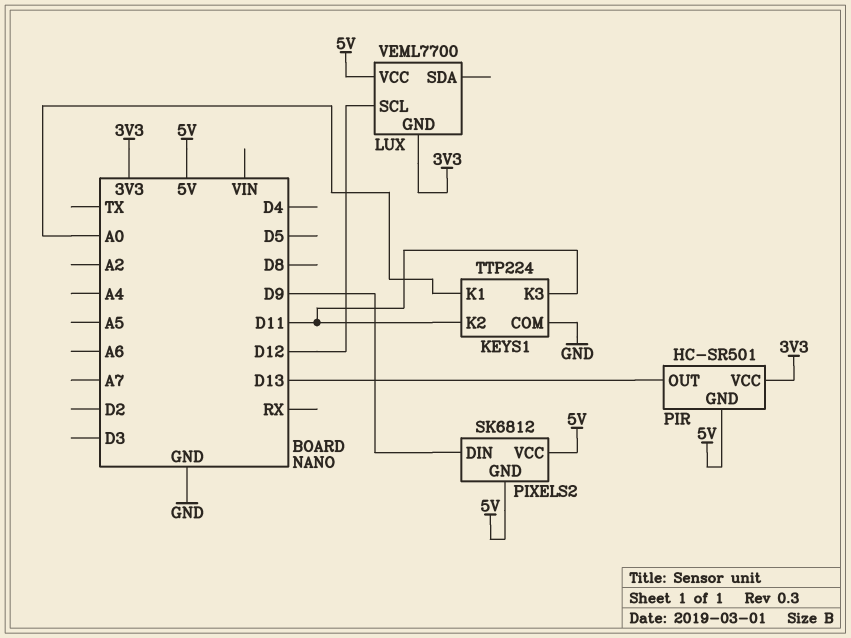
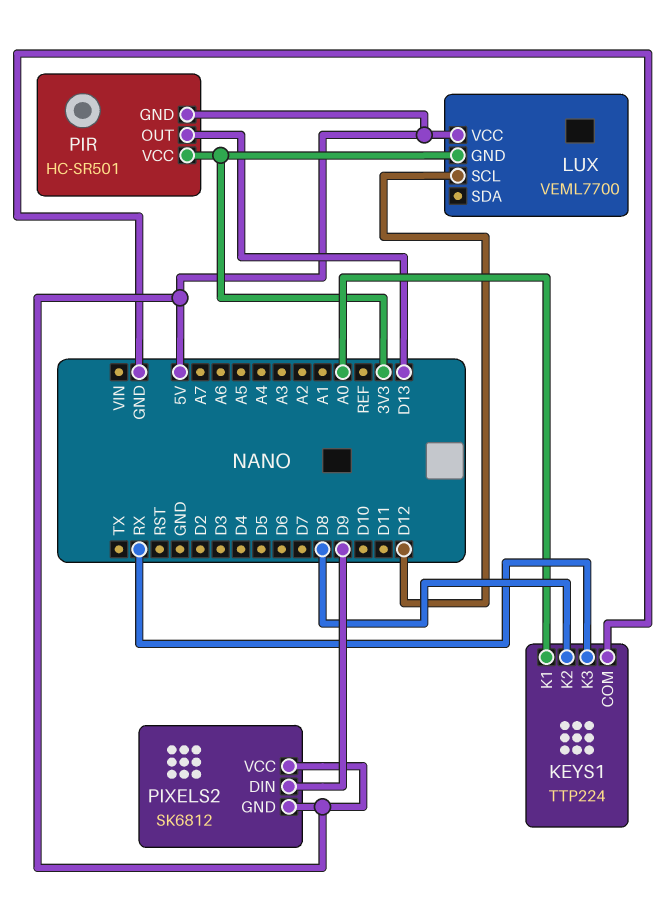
KEYS1 pin K2: D11 -> D8
KEYS1 pin K3: D11 -> RX

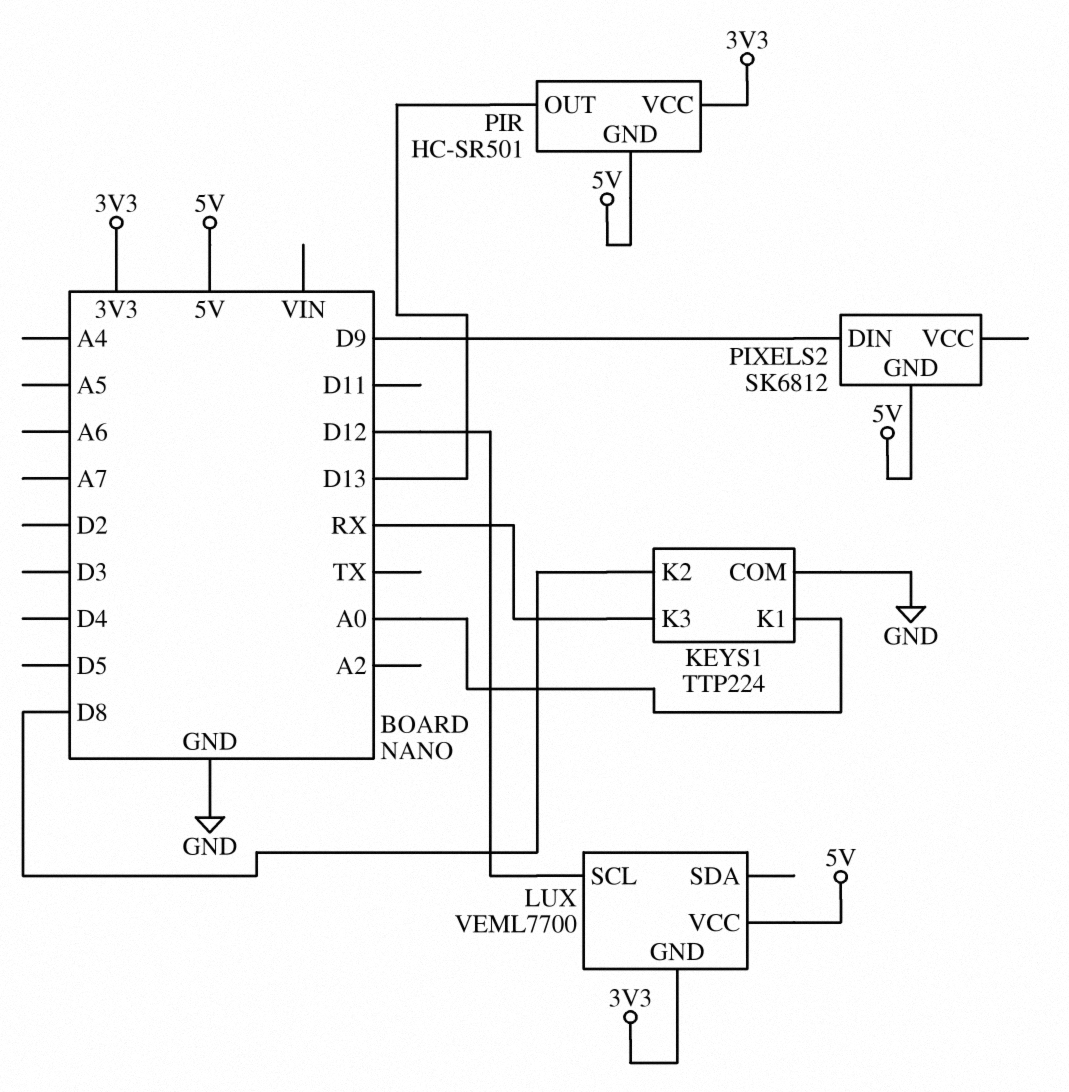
PIXELS2 pin VCC: 5V -> none

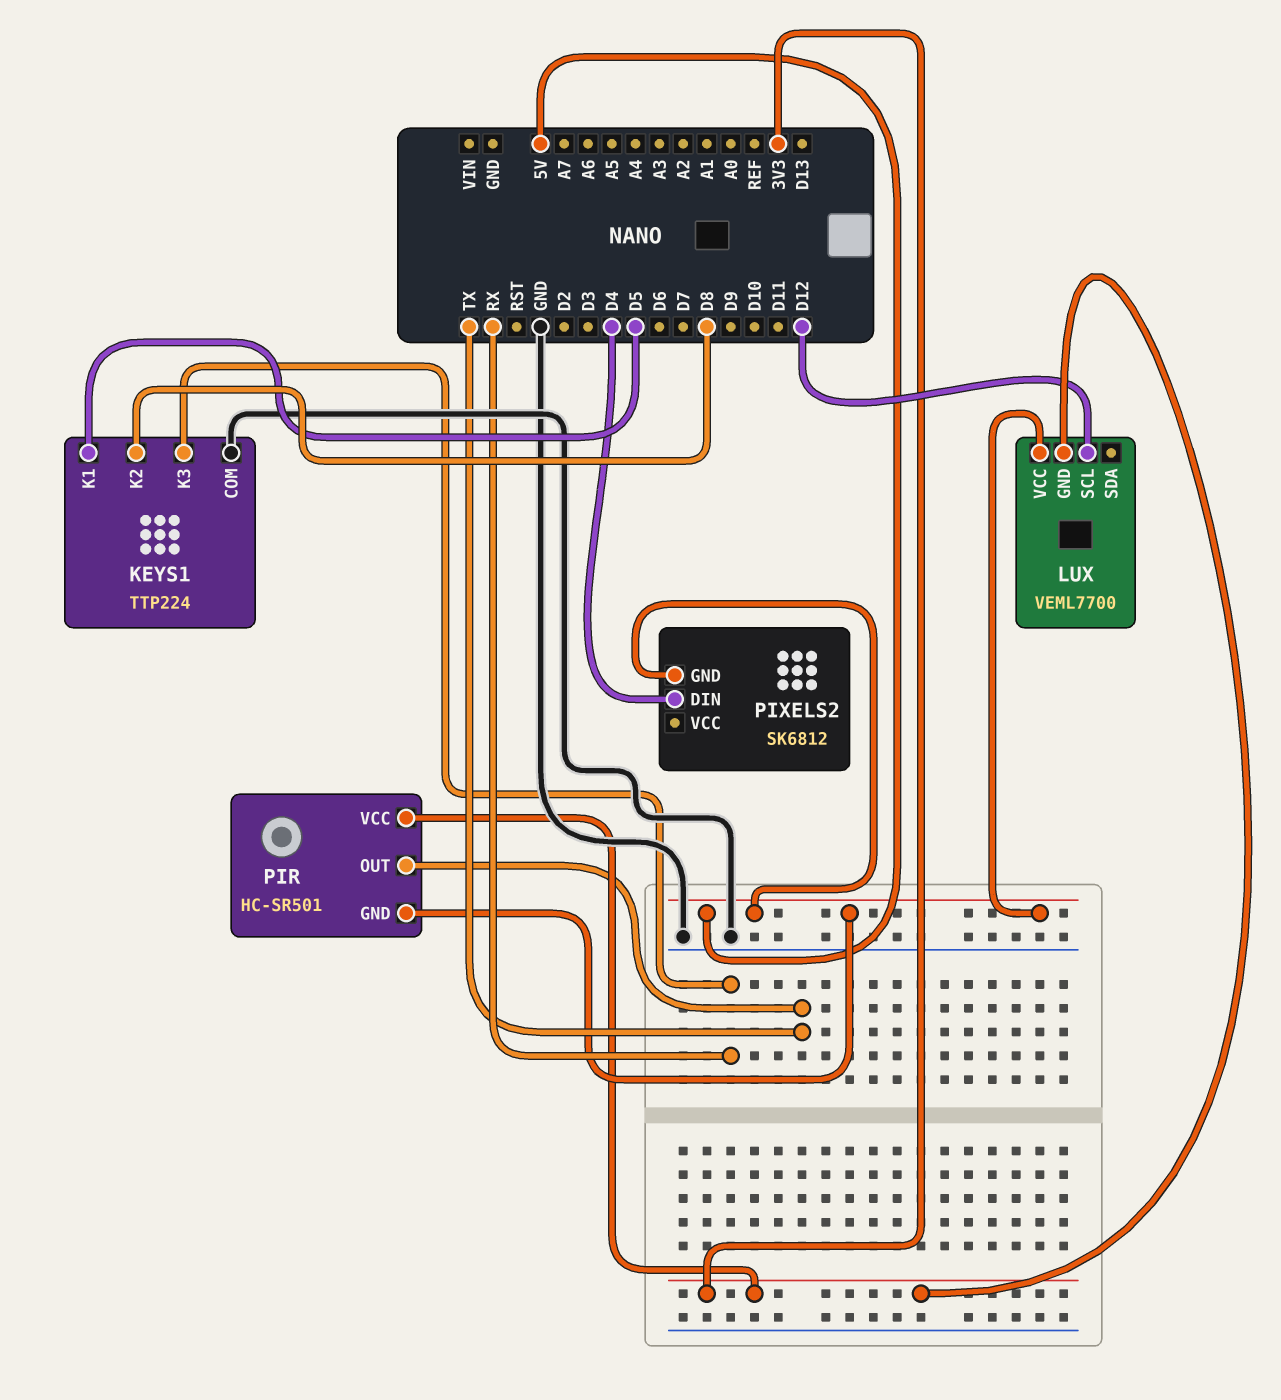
KEYS1 pin K1: A0 -> D5
PIR pin OUT: D13 -> TX
PIXELS2 pin DIN: D9 -> D4

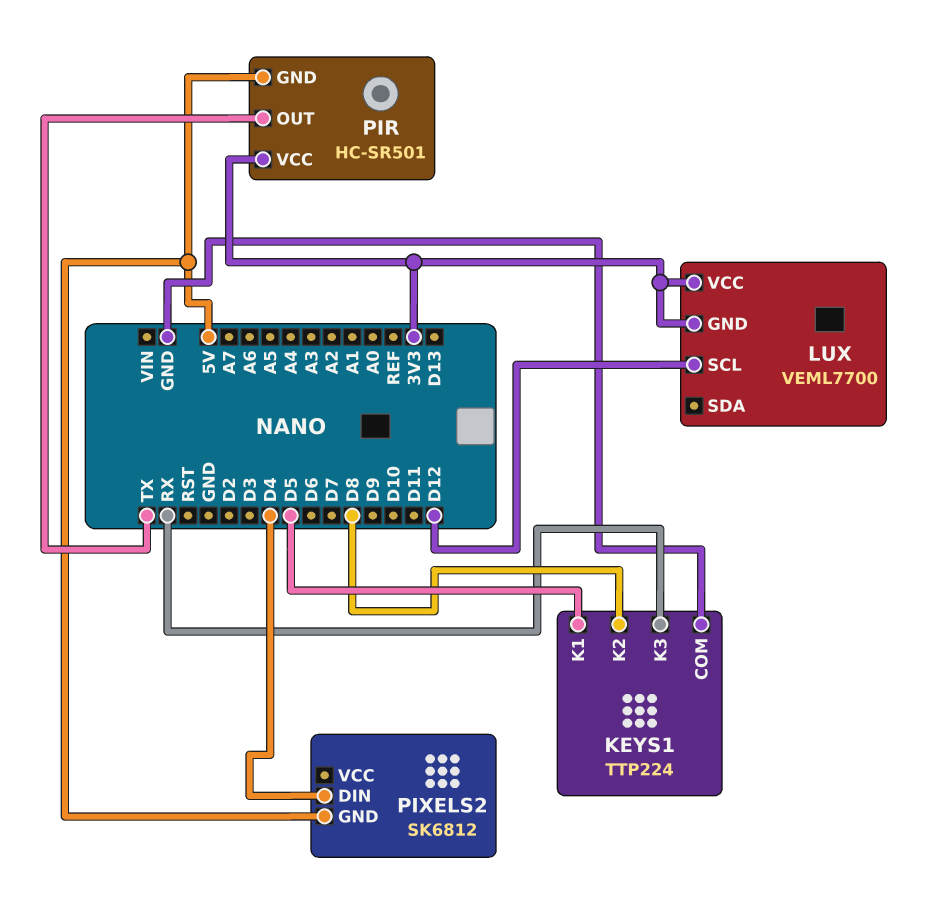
LUX pin VCC: 5V -> 3V3

